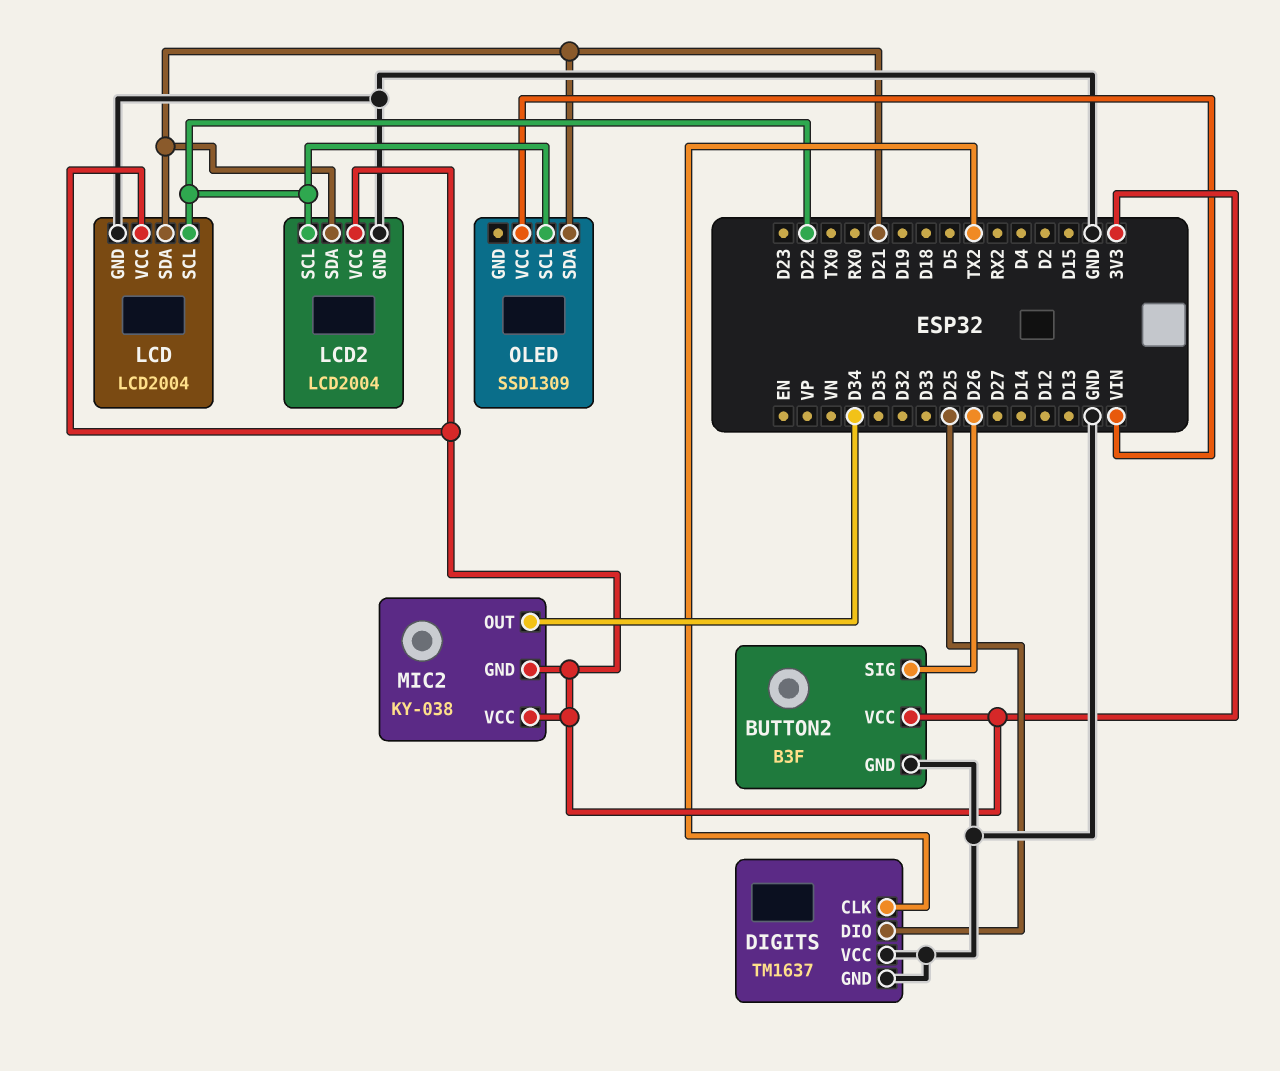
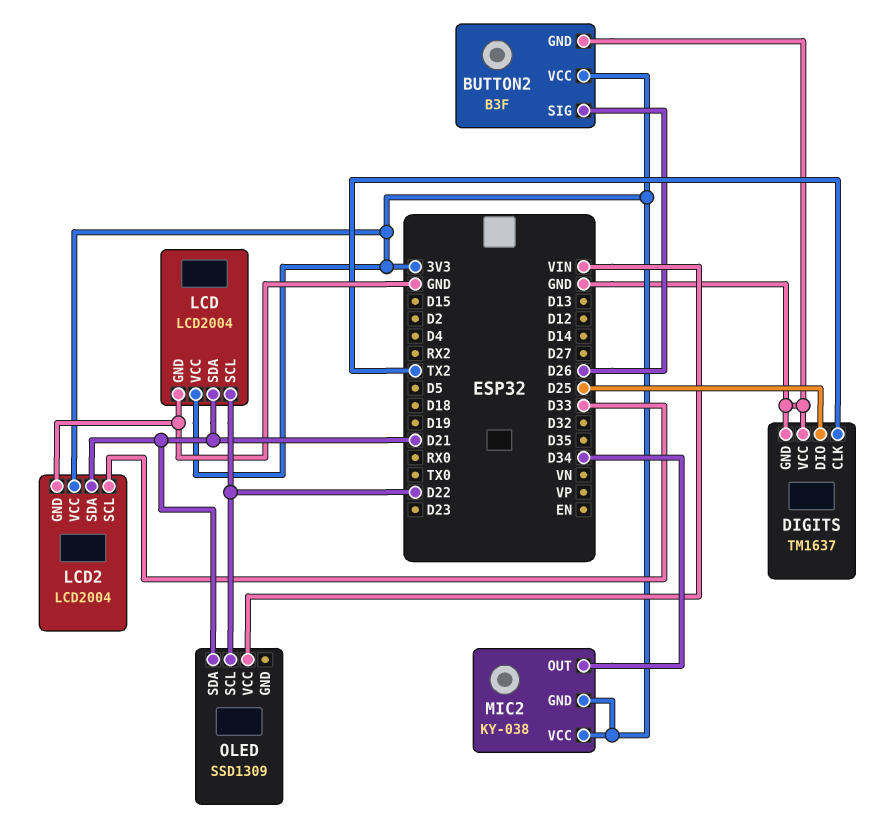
LCD2 pin SCL: D22 -> D33

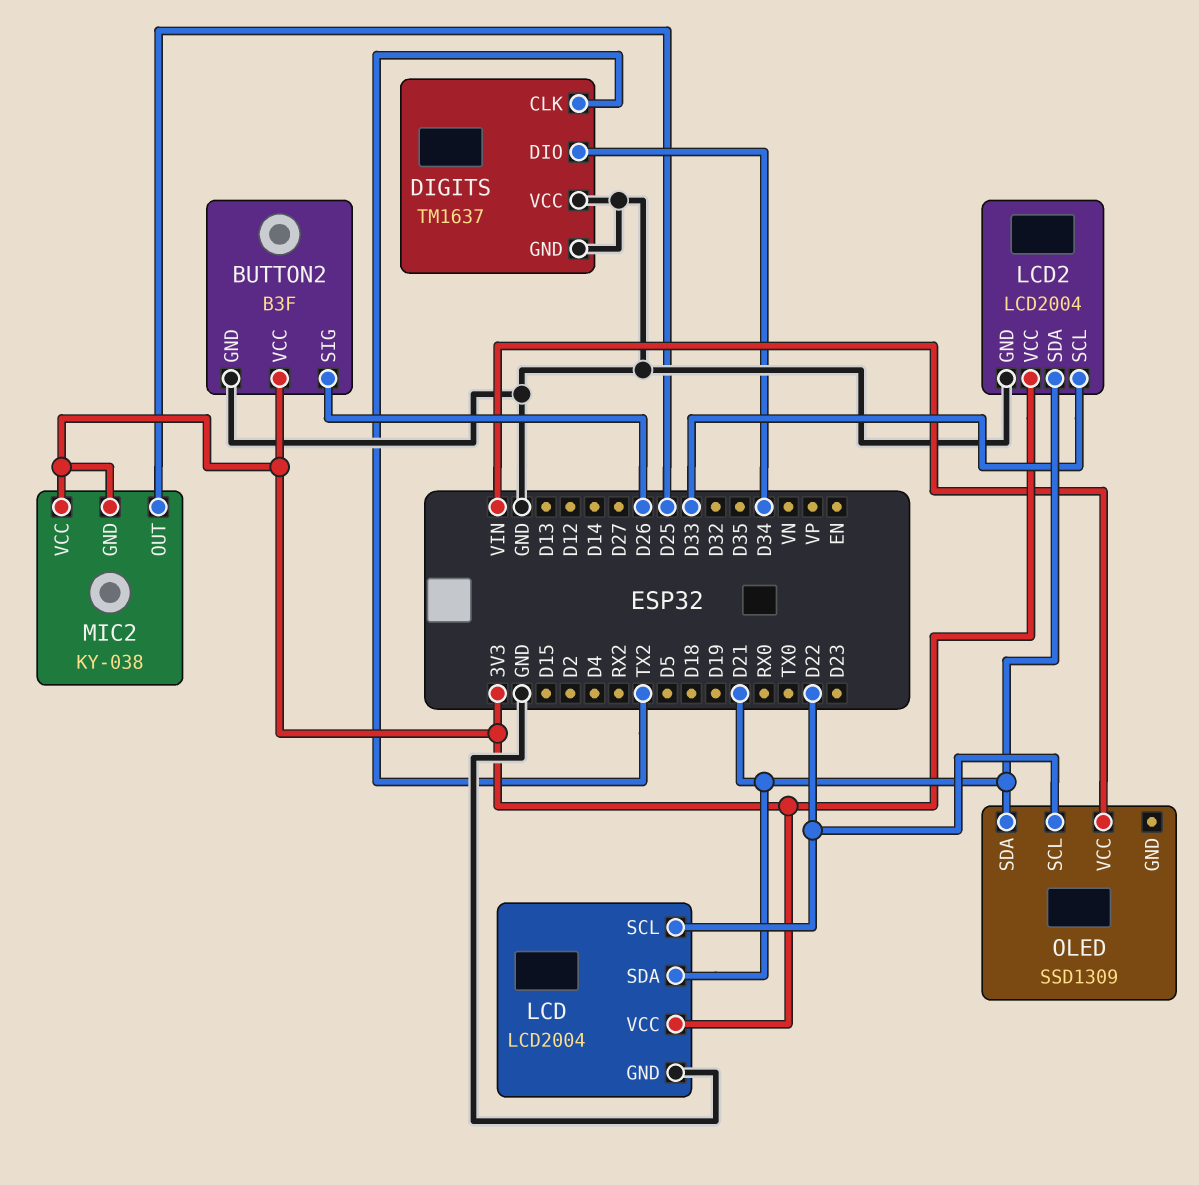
DIGITS pin DIO: D25 -> D34
MIC2 pin OUT: D34 -> D25

